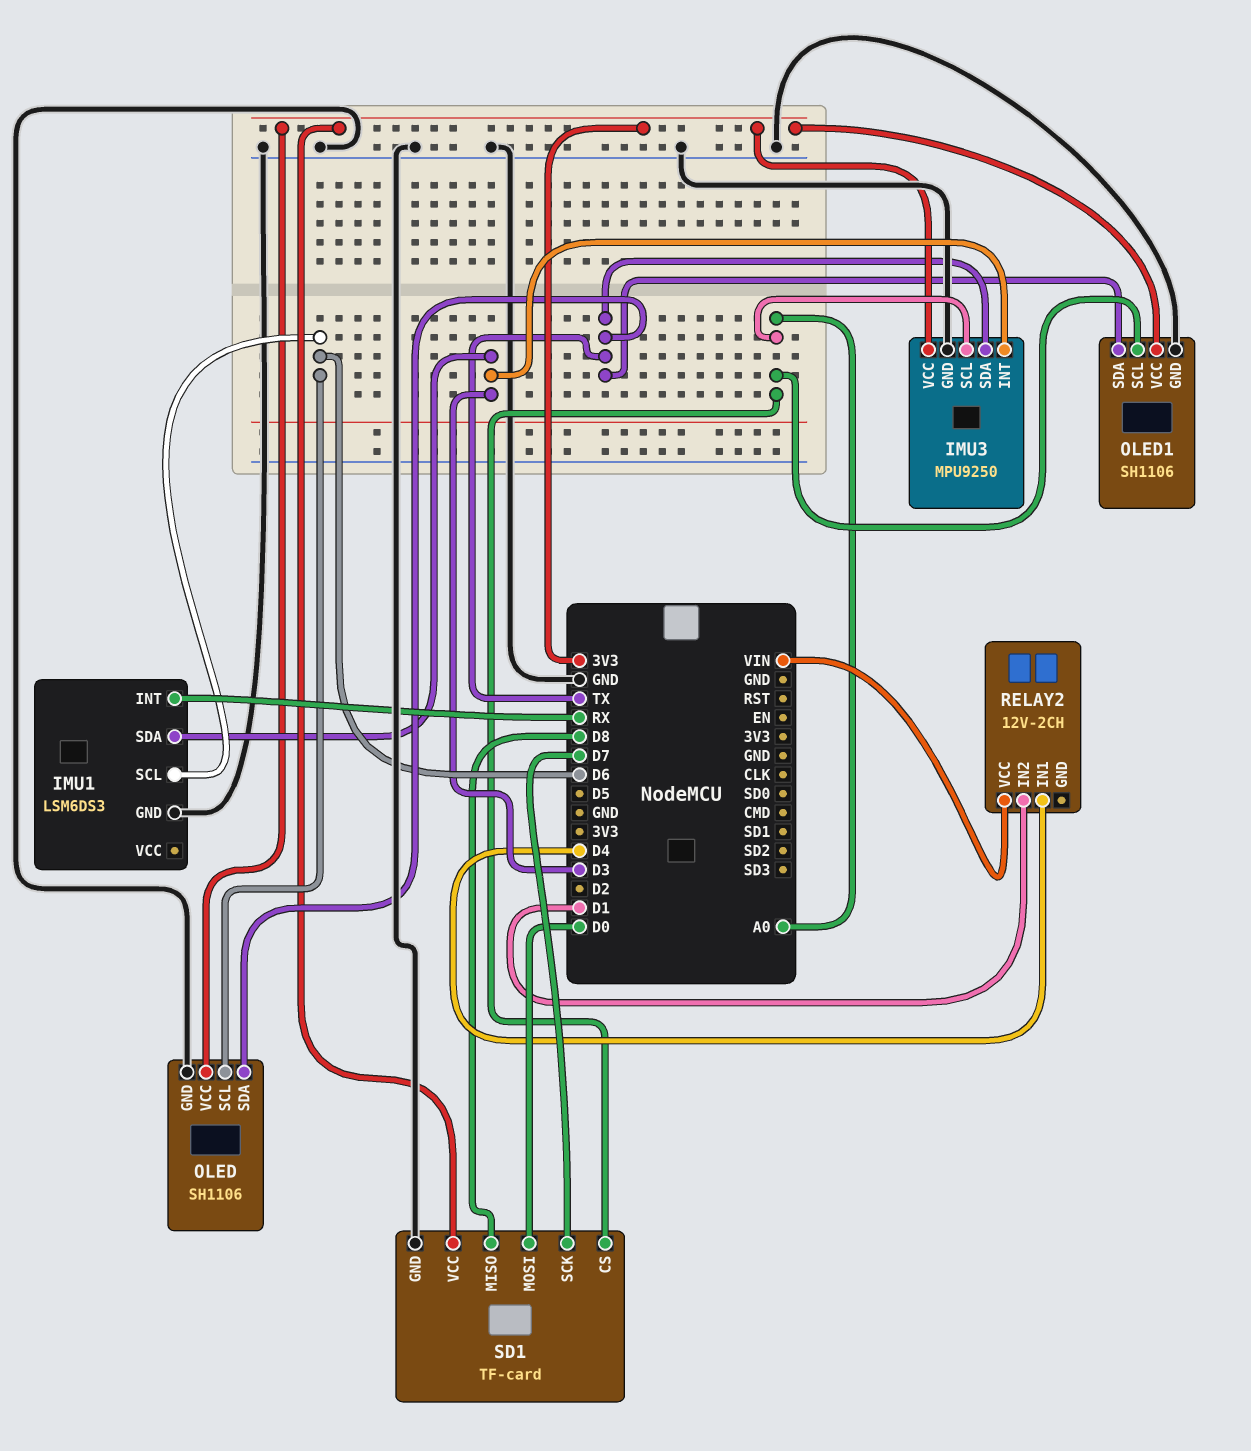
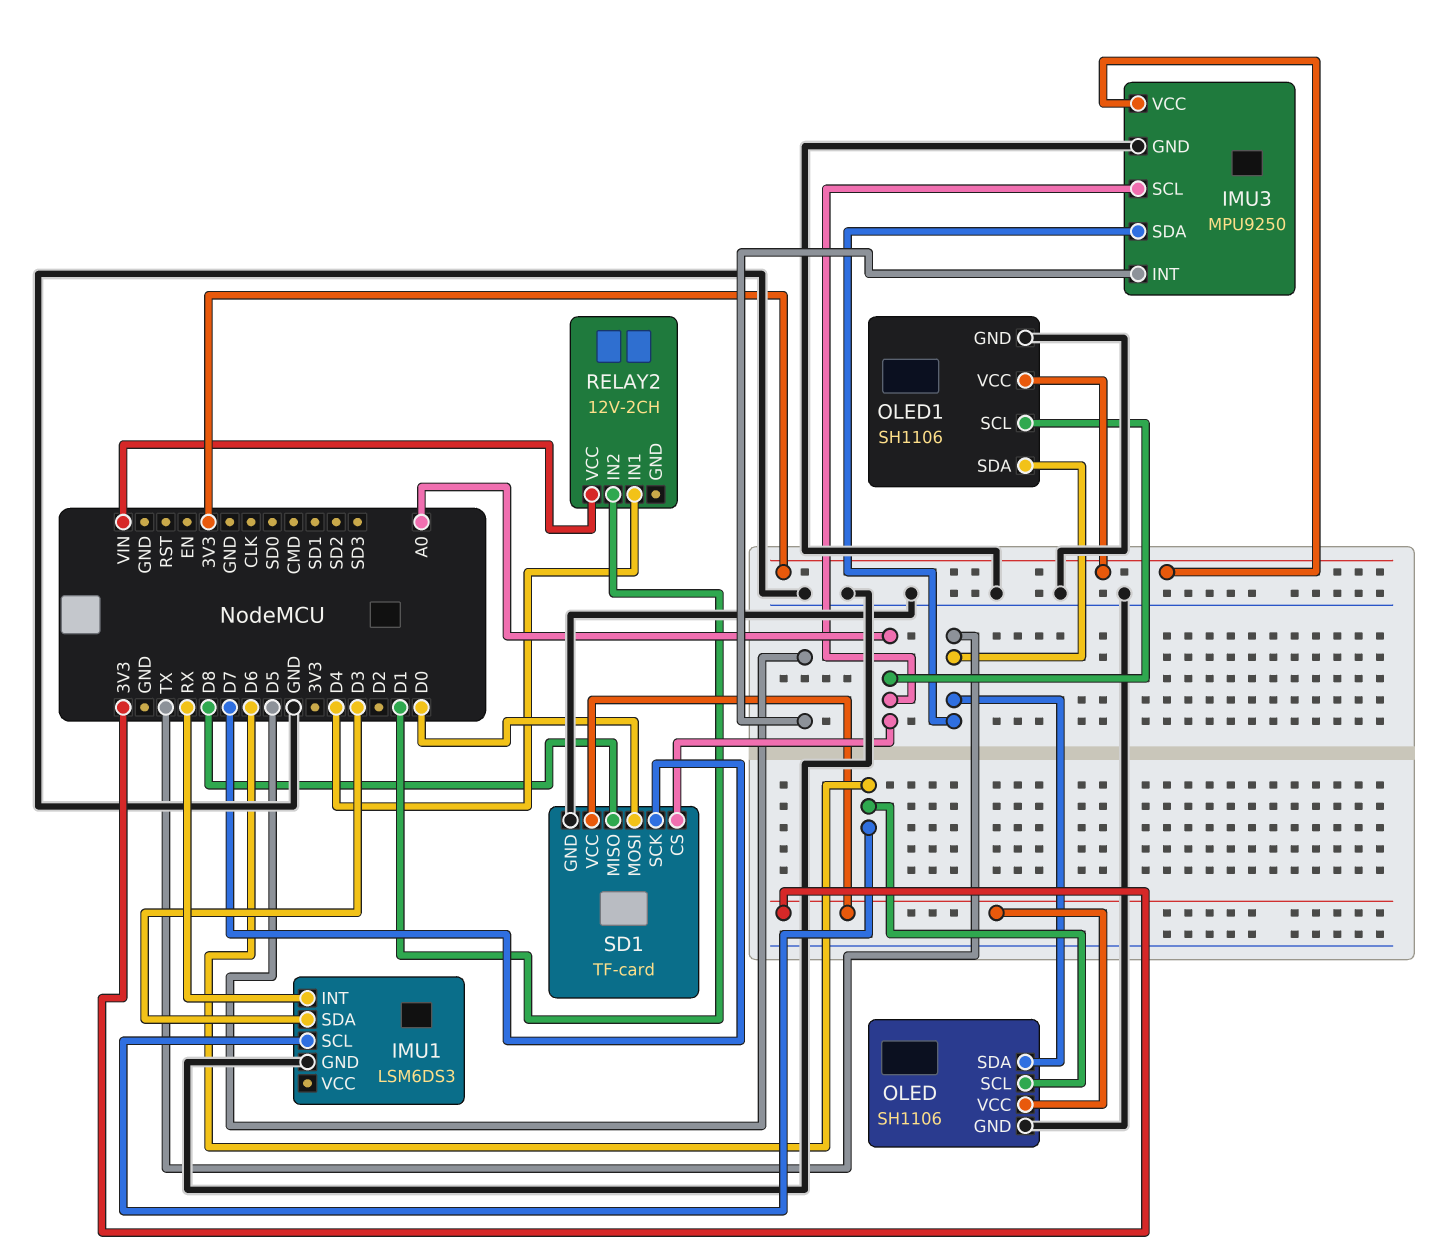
IMU3 pin INT: D3 -> D5

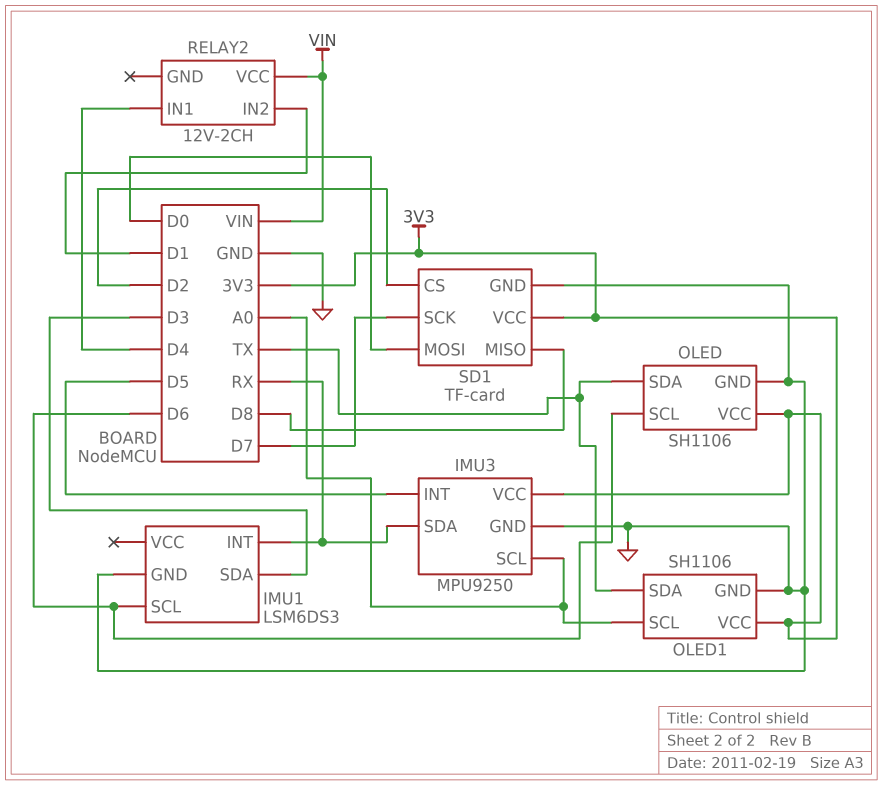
IMU3 pin SDA: TX -> RX
SD1 pin CS: A0 -> D2

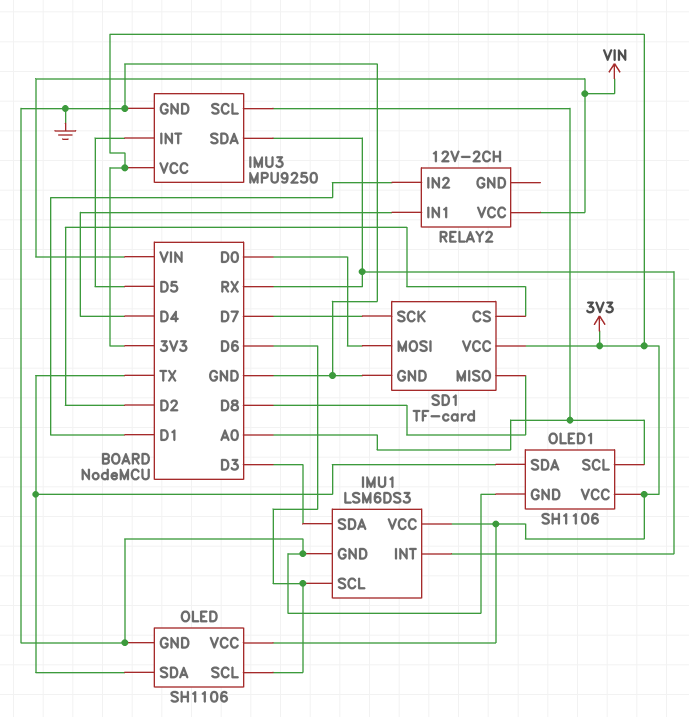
IMU1 pin VCC: none -> 3V3

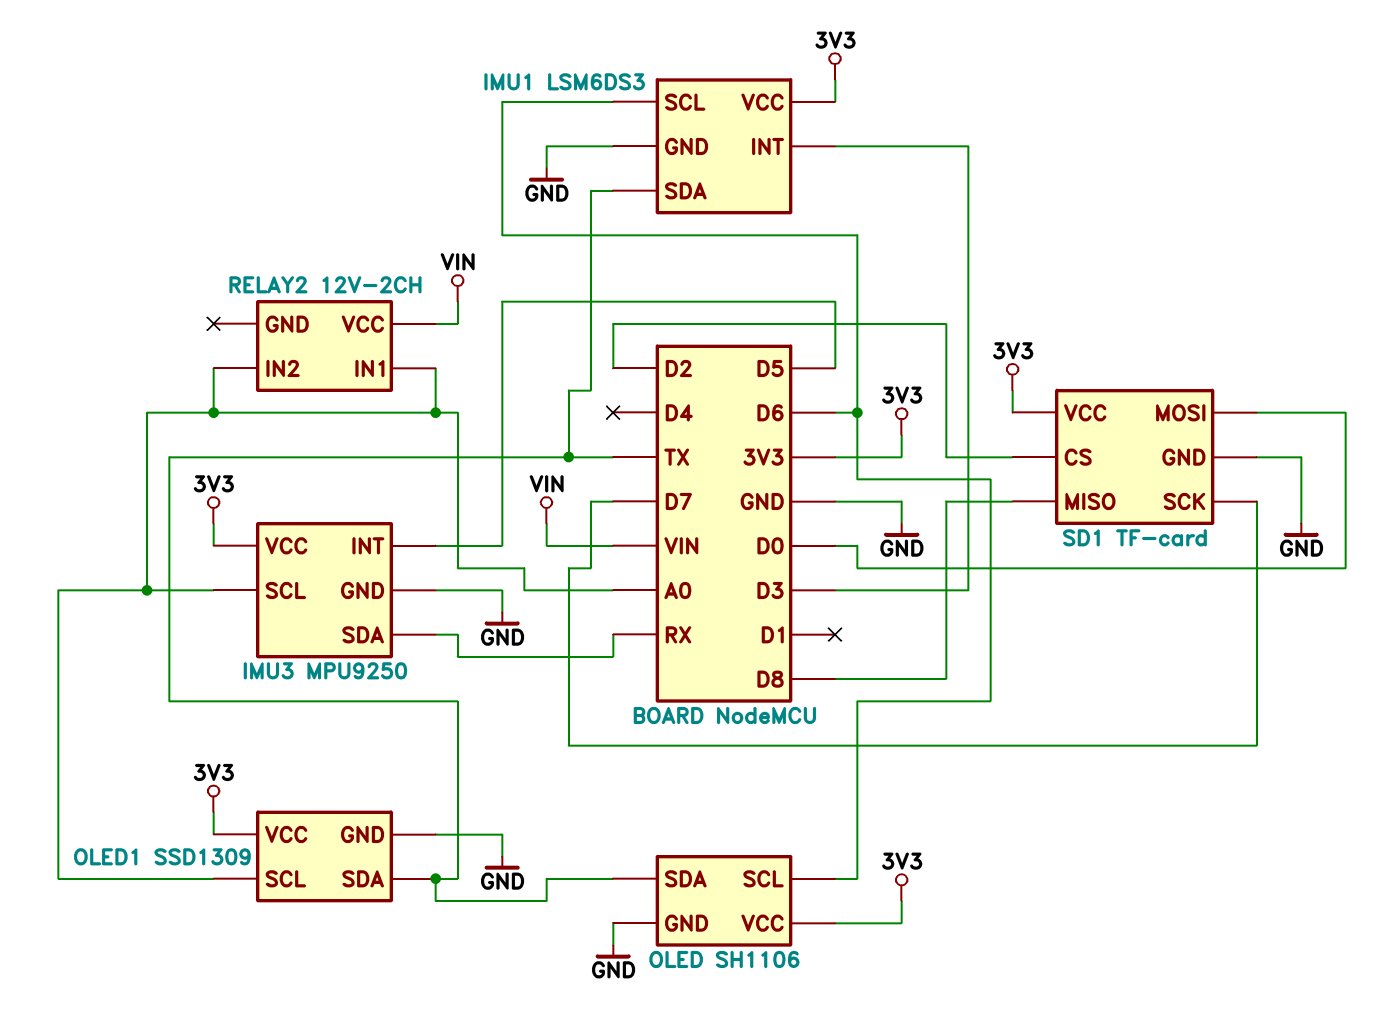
IMU1 pin INT: RX -> D3
IMU1 pin SDA: D3 -> TX
OLED1: SH1106 -> SSD1309
RELAY2 pin IN1: D4 -> A0
RELAY2 pin IN2: D1 -> A0

